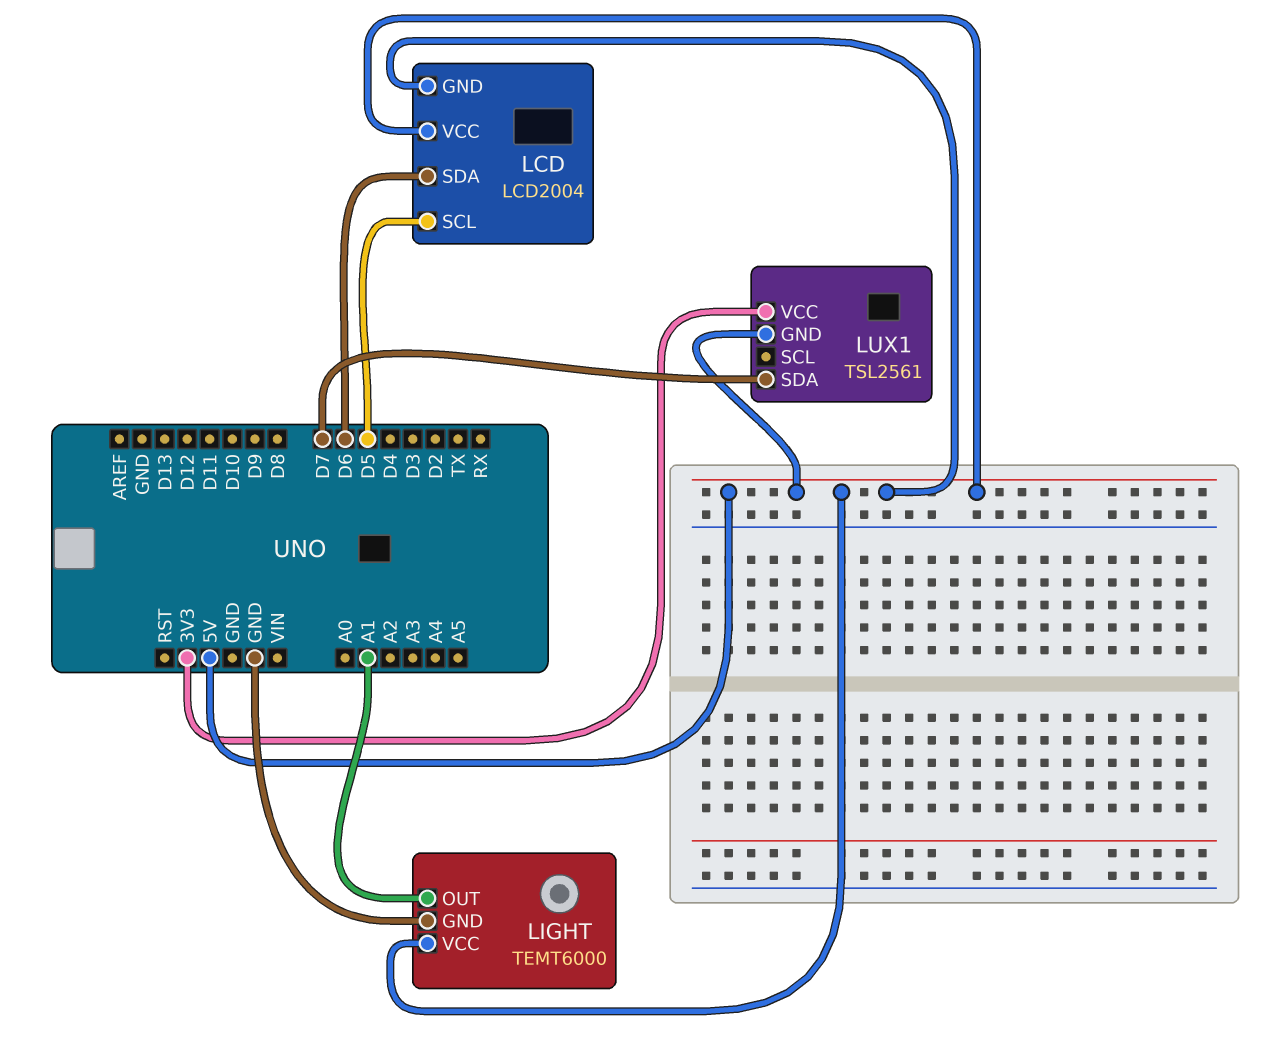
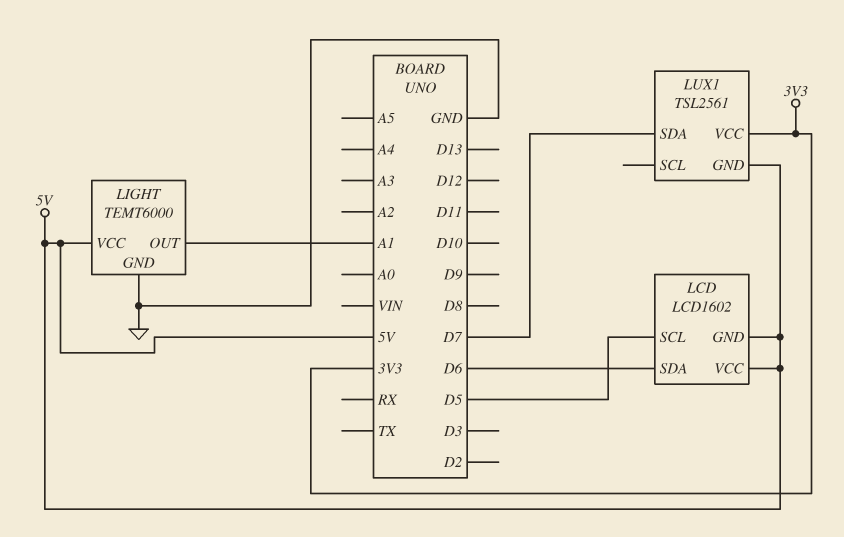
LCD: LCD2004 -> LCD1602

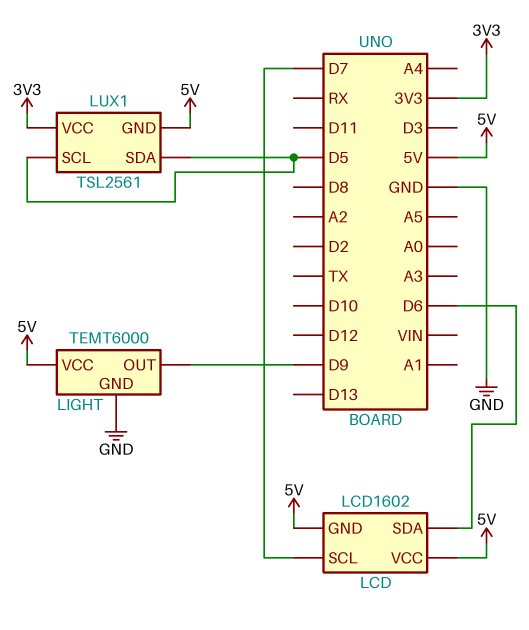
LCD pin SCL: D5 -> D7
LIGHT pin OUT: A1 -> D9
LUX1 pin SCL: none -> D5
LUX1 pin SDA: D7 -> D5

